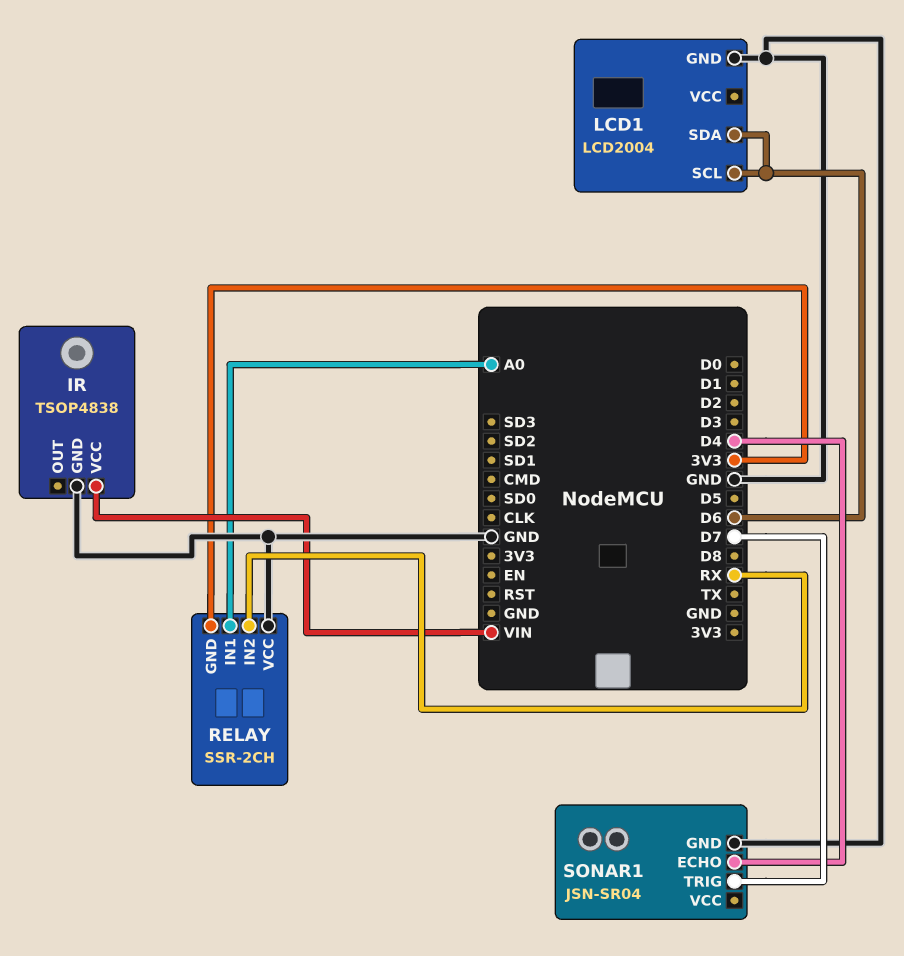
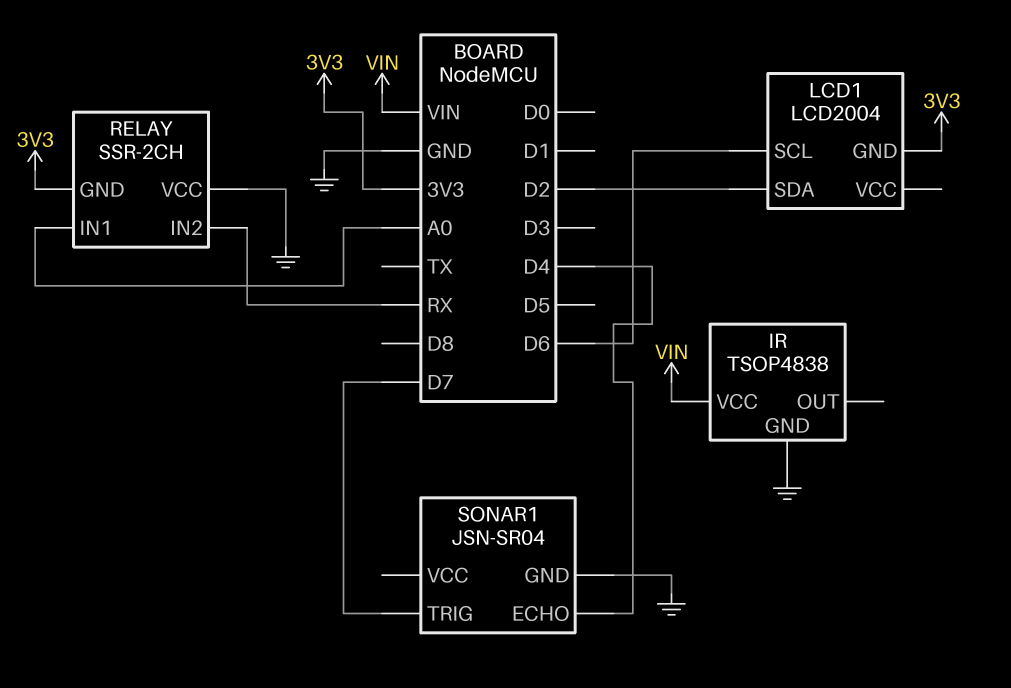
LCD1 pin GND: GND -> 3V3
LCD1 pin SDA: D6 -> D2

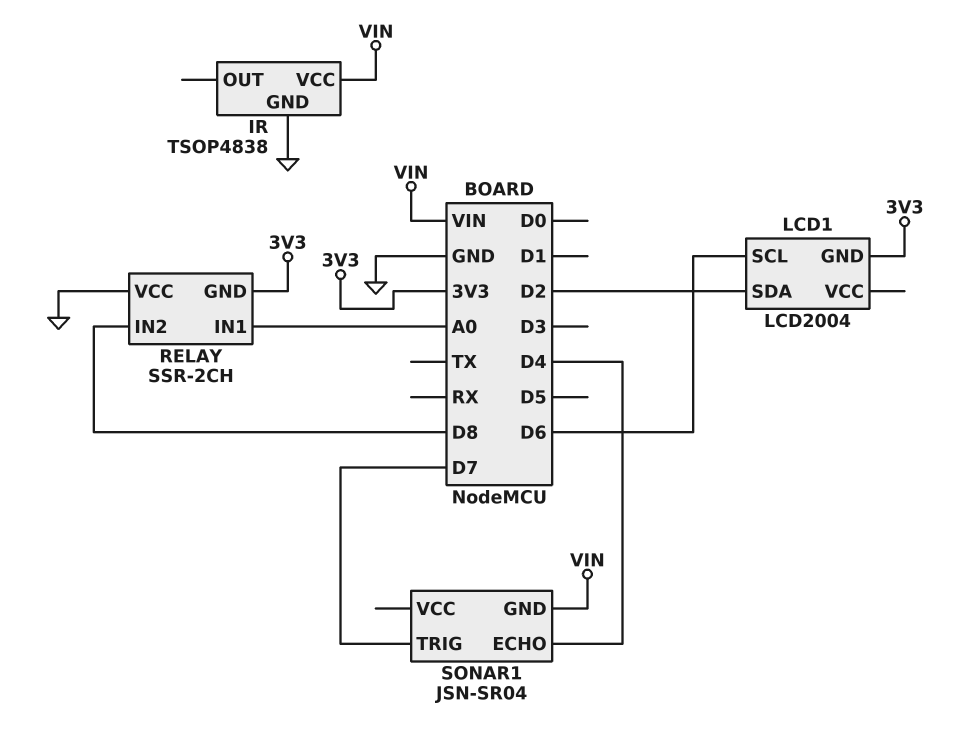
RELAY pin IN2: RX -> D8
SONAR1 pin GND: GND -> VIN

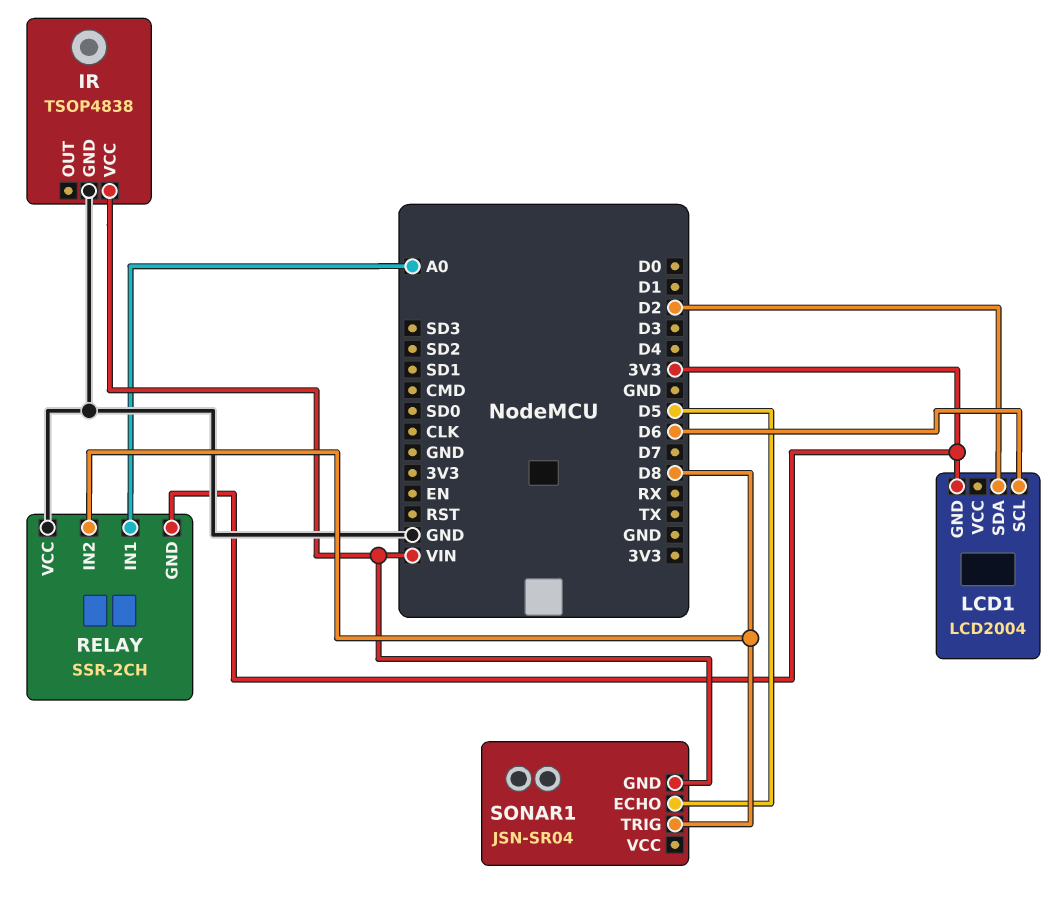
SONAR1 pin ECHO: D4 -> D5
SONAR1 pin TRIG: D7 -> D8

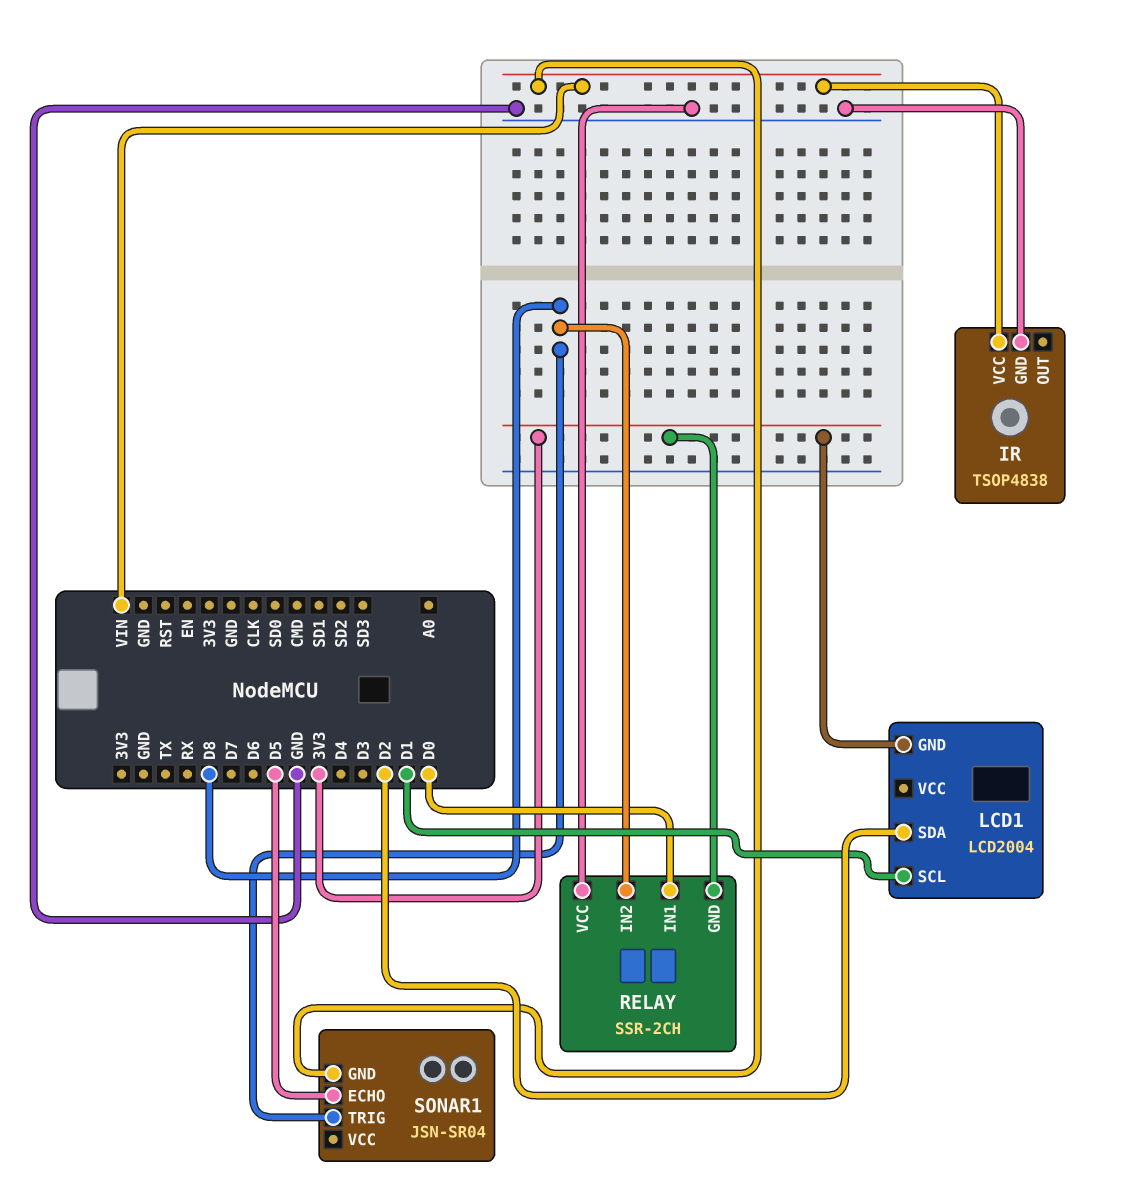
LCD1 pin SCL: D6 -> D1
RELAY pin IN1: A0 -> D0

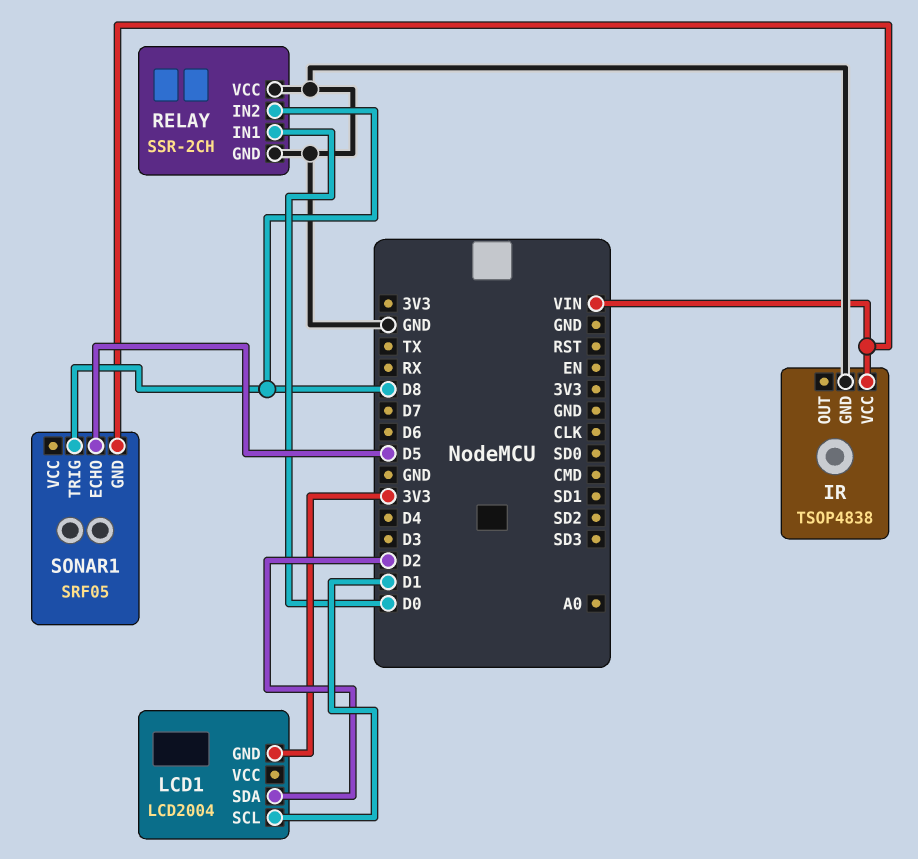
RELAY pin GND: 3V3 -> GND
SONAR1: JSN-SR04 -> SRF05

